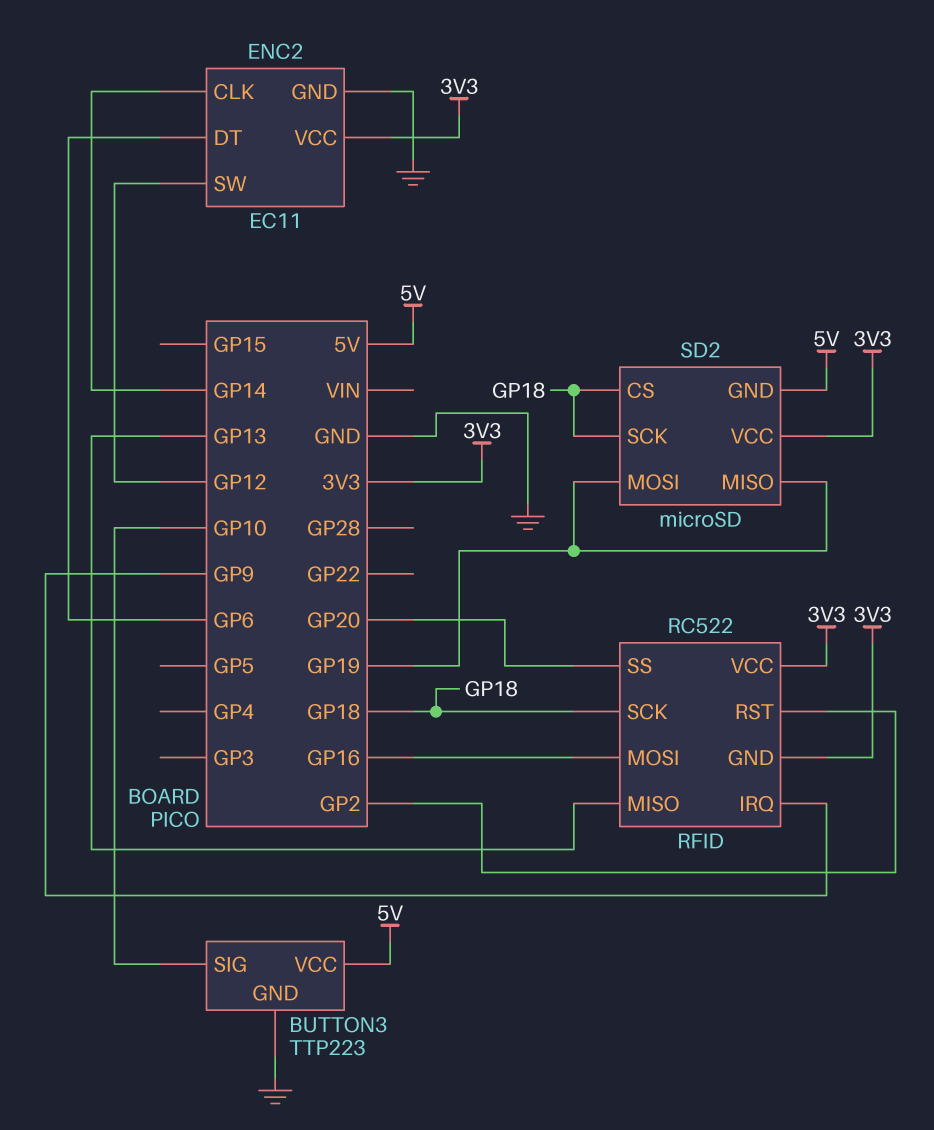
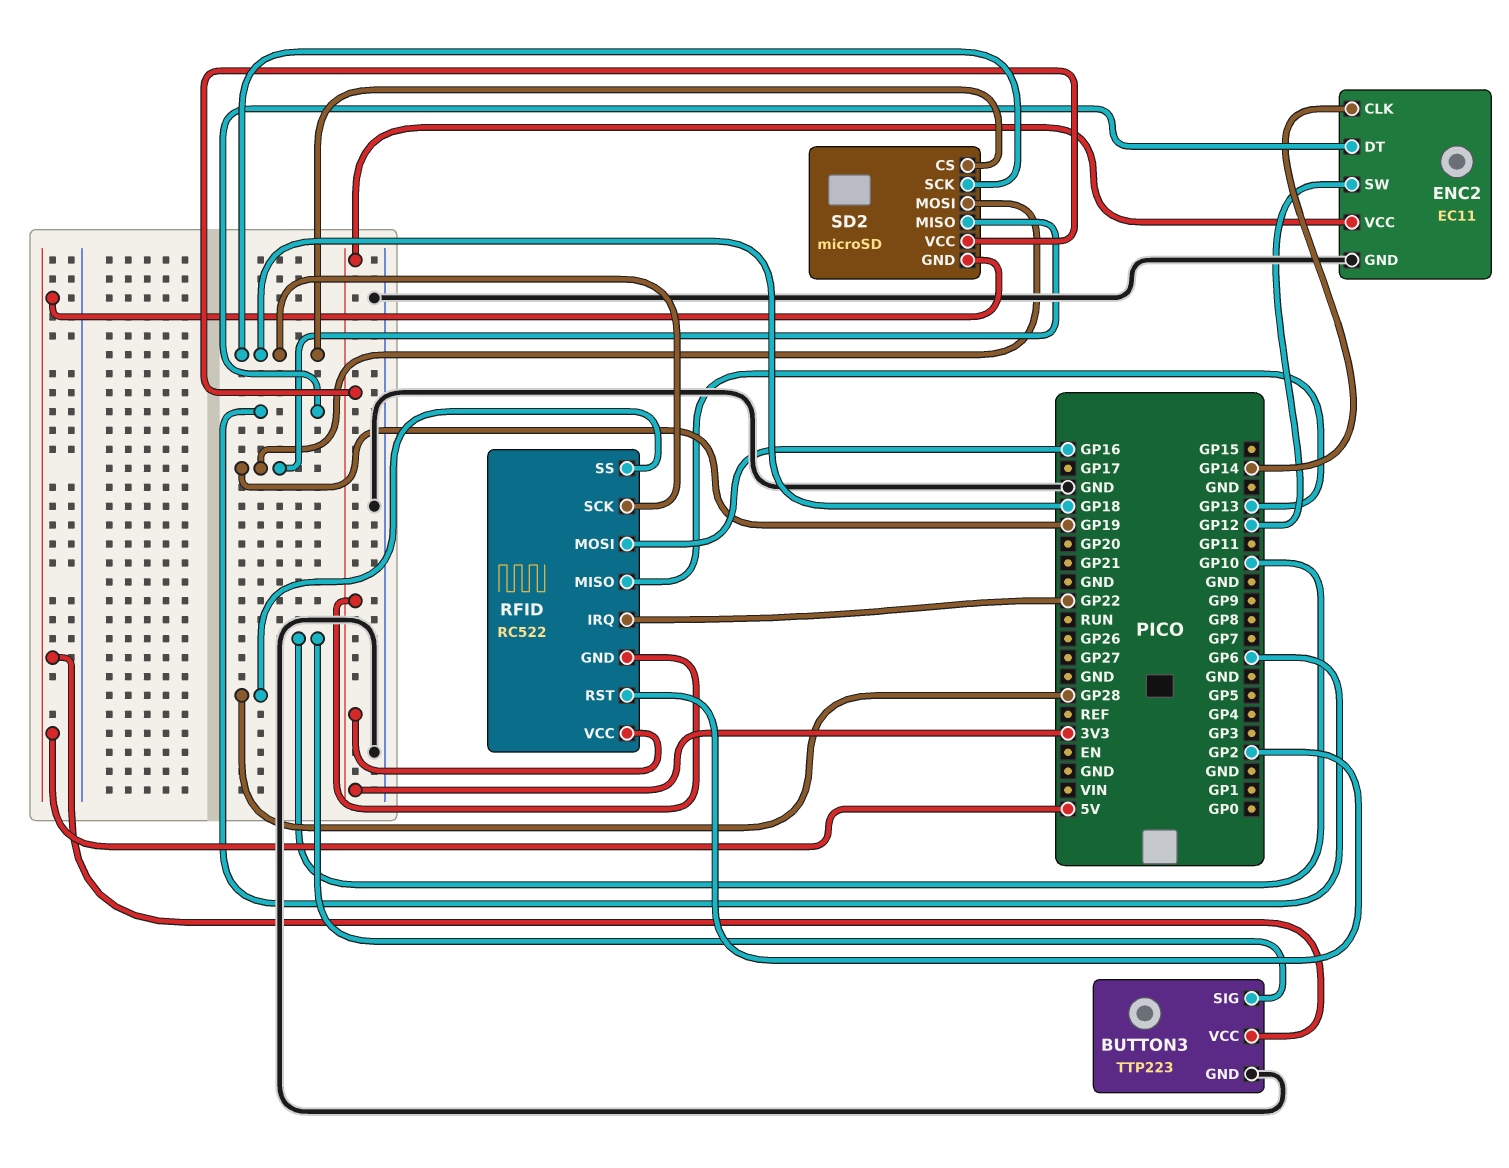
RFID pin IRQ: GP9 -> GP22
RFID pin SS: GP20 -> GP28

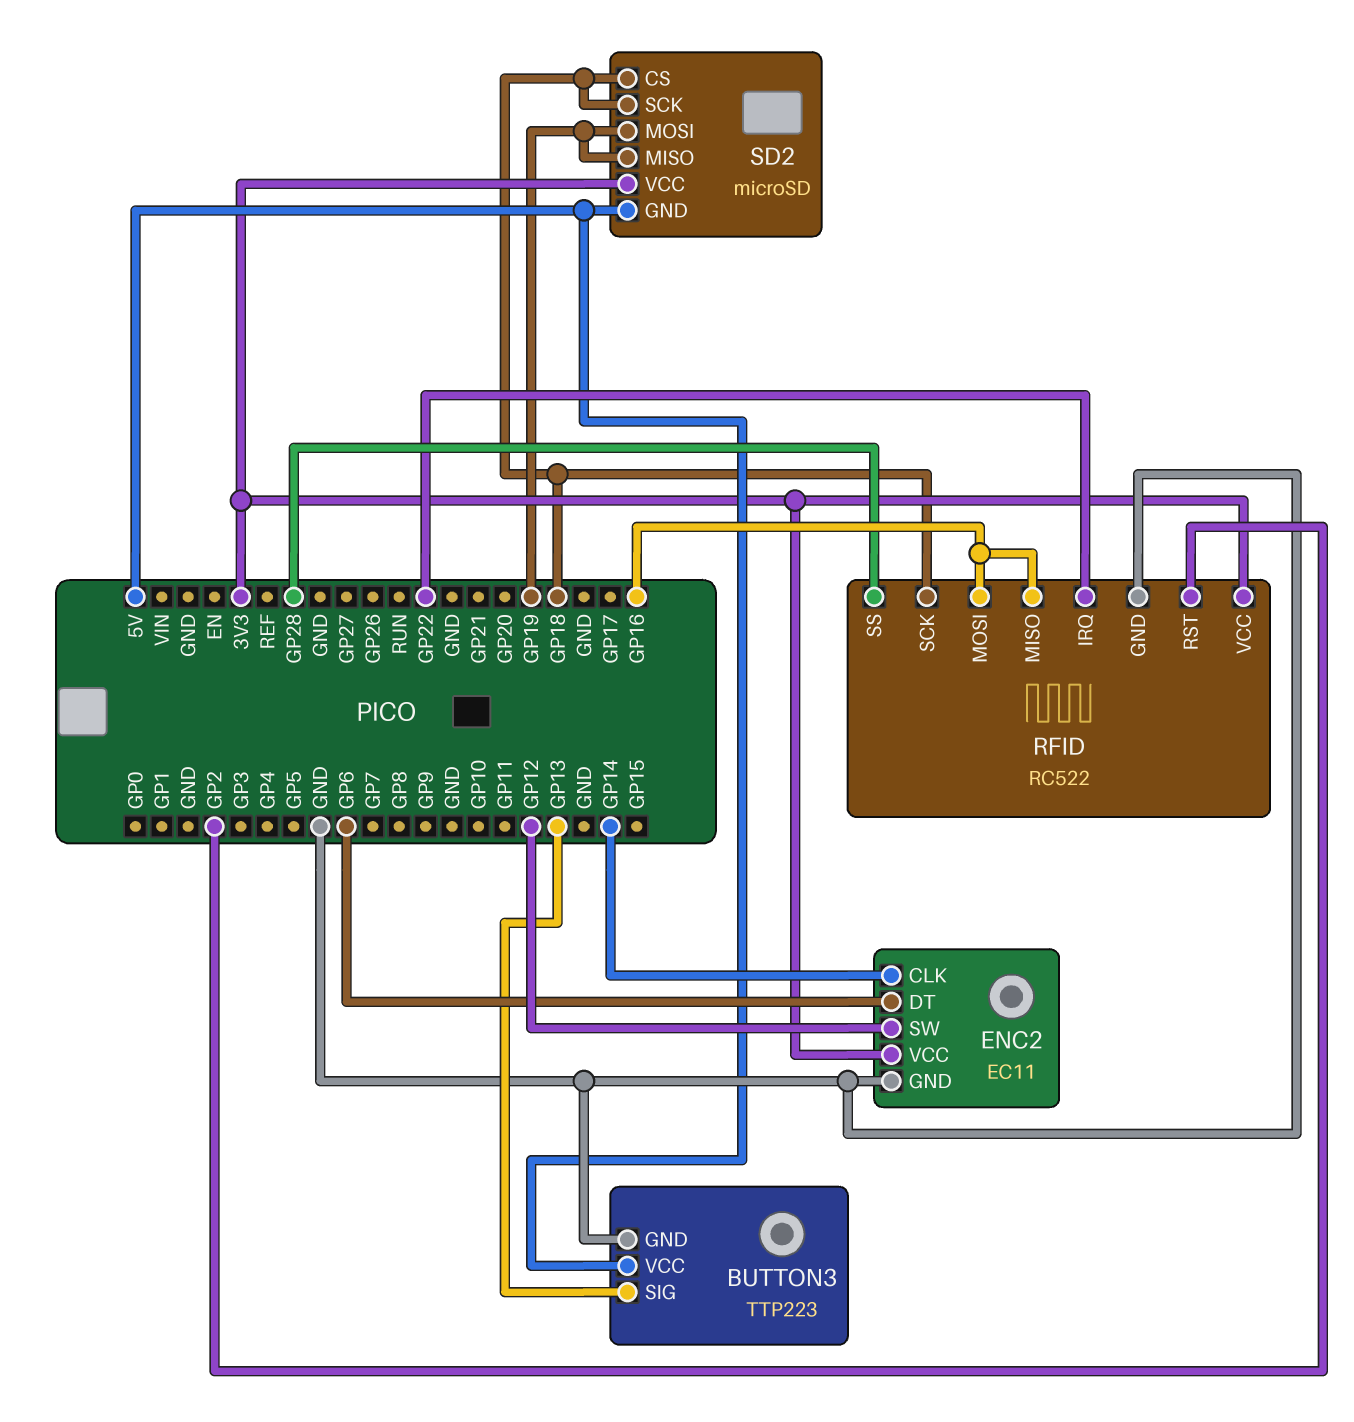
BUTTON3 pin SIG: GP10 -> GP13
RFID pin GND: 3V3 -> GND
RFID pin MISO: GP13 -> GP16

